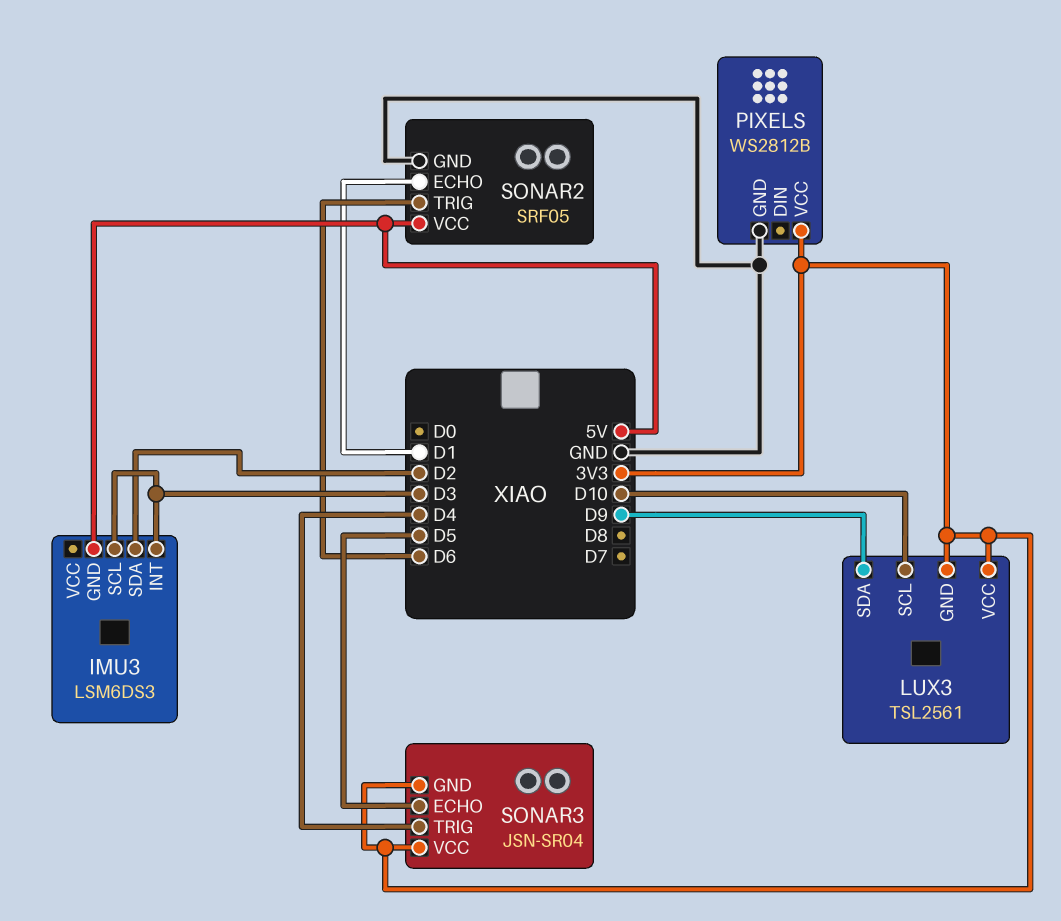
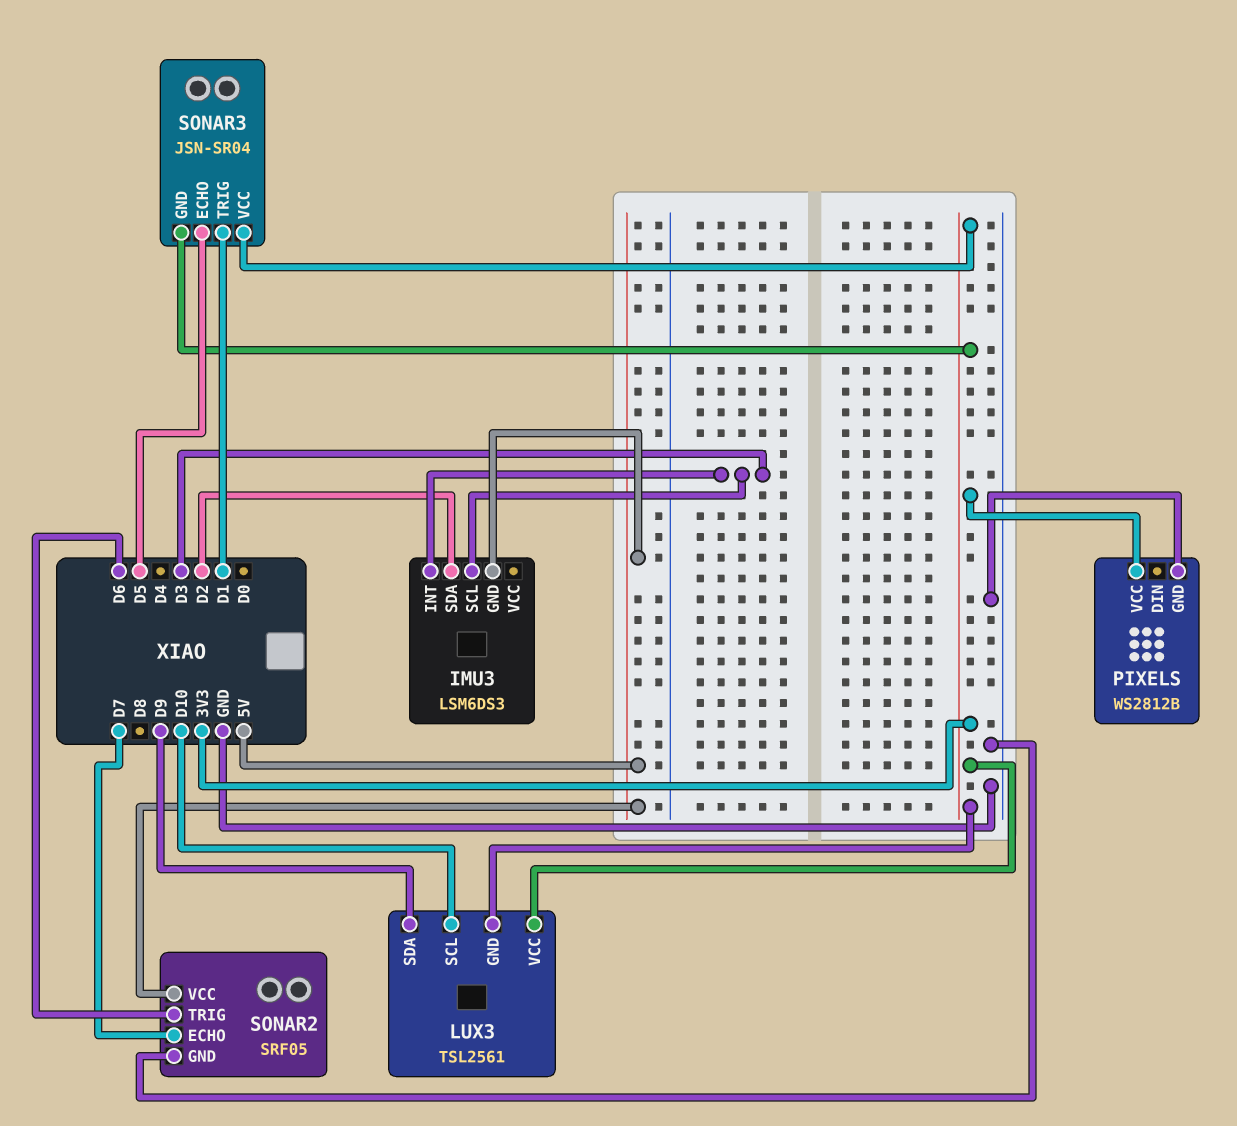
SONAR2 pin ECHO: D1 -> D7
SONAR3 pin TRIG: D4 -> D1

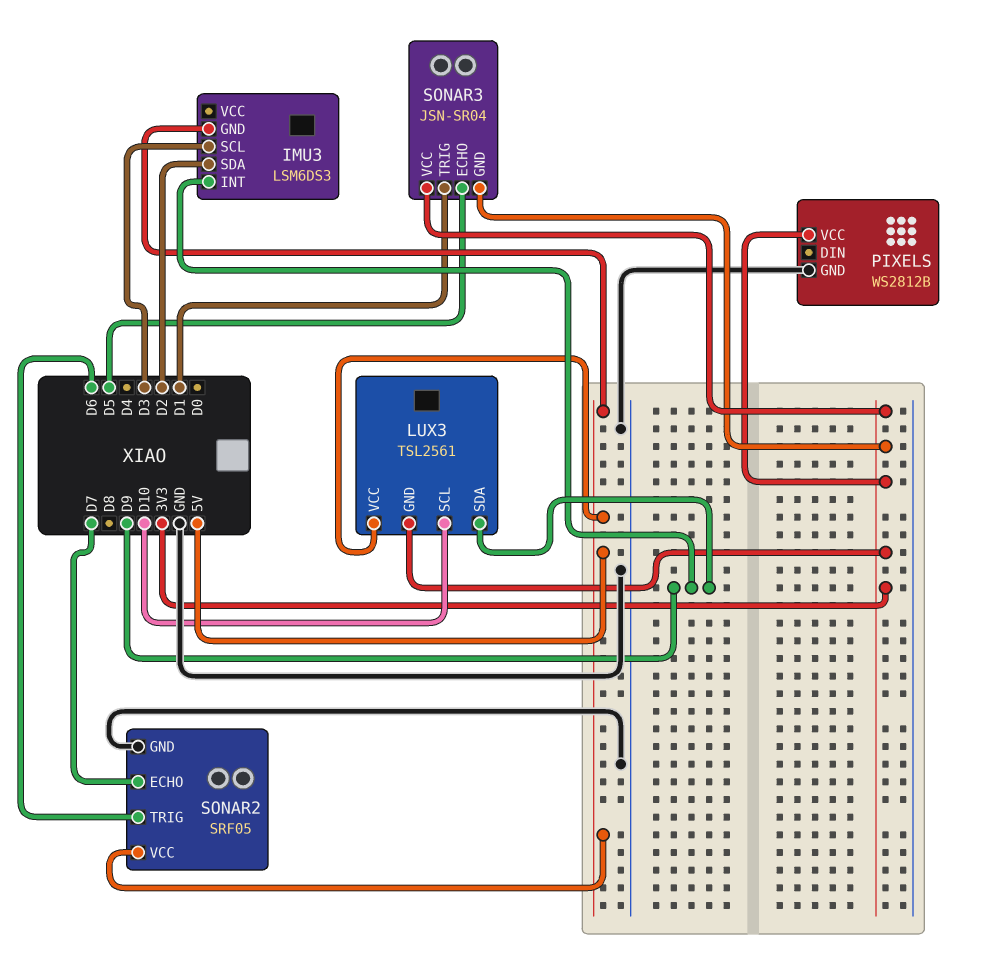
IMU3 pin INT: D3 -> D9
LUX3 pin VCC: 3V3 -> 5V

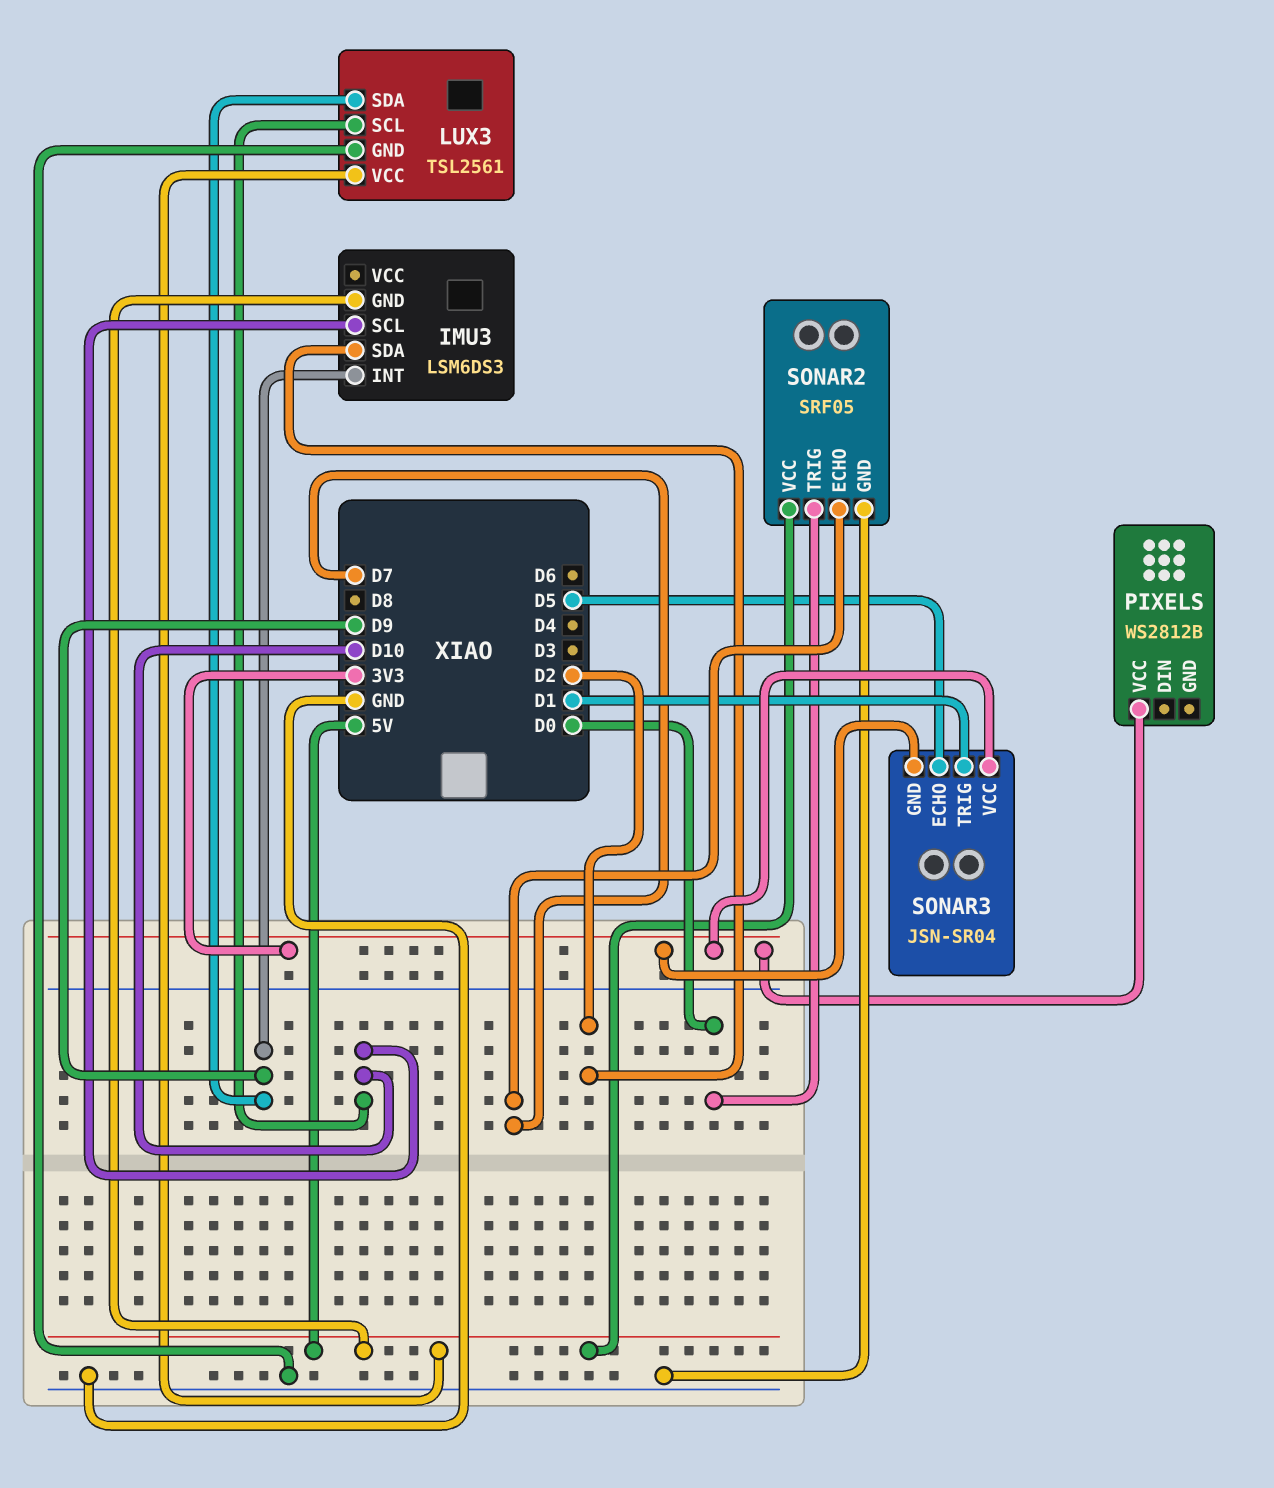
IMU3 pin SCL: D3 -> D10
LUX3 pin GND: 3V3 -> GND
PIXELS pin GND: GND -> none
SONAR2 pin TRIG: D6 -> D0

